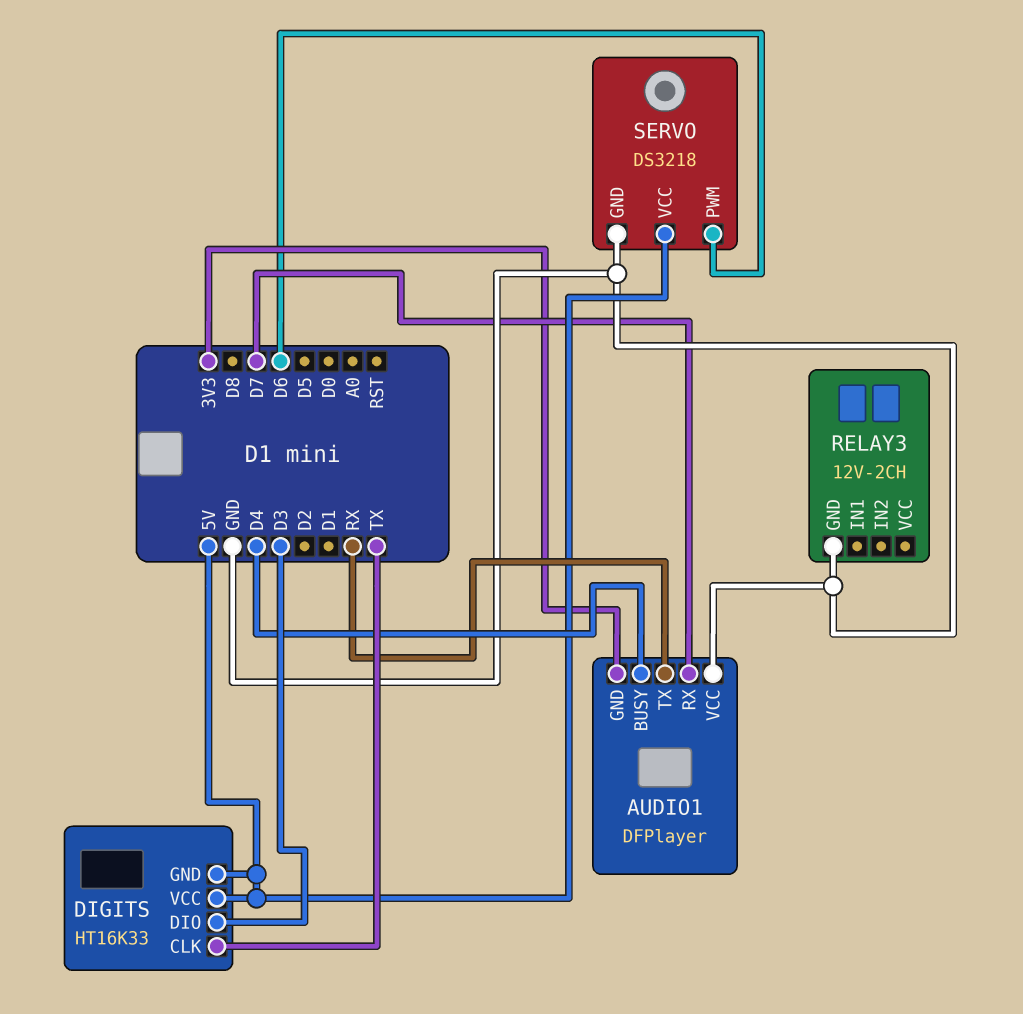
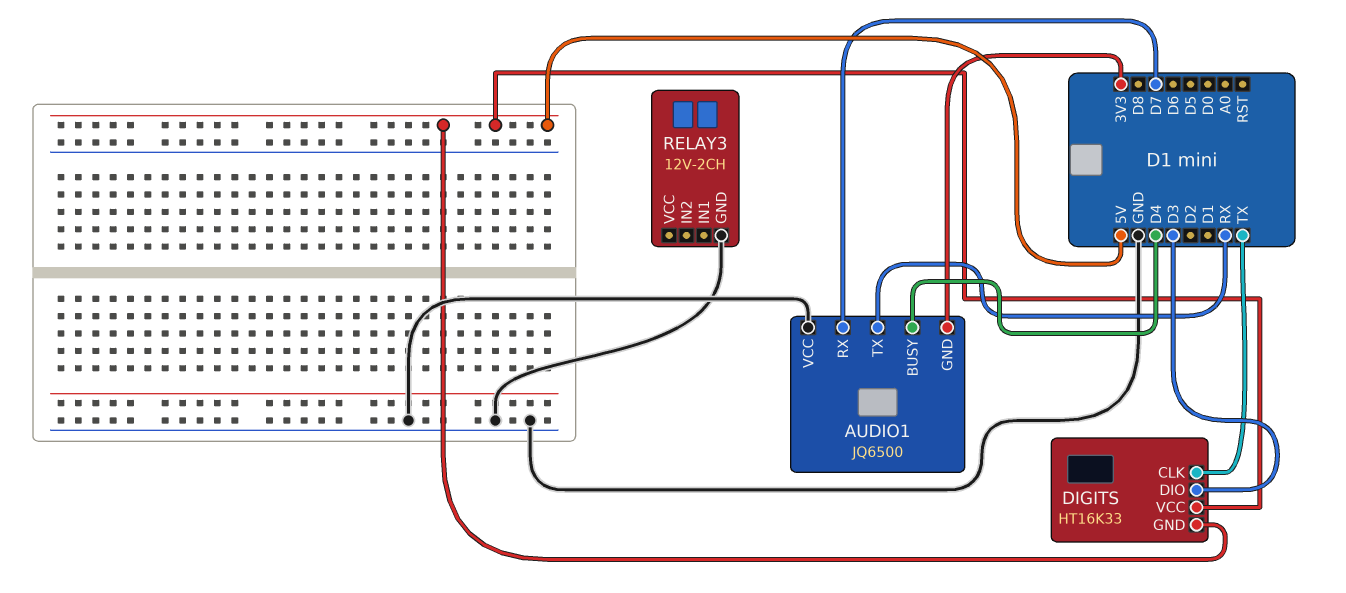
AUDIO1: DFPlayer -> JQ6500
SERVO: DS3218 -> none
SERVO pin GND: GND -> none
SERVO pin PWM: D6 -> none
SERVO pin VCC: 5V -> none

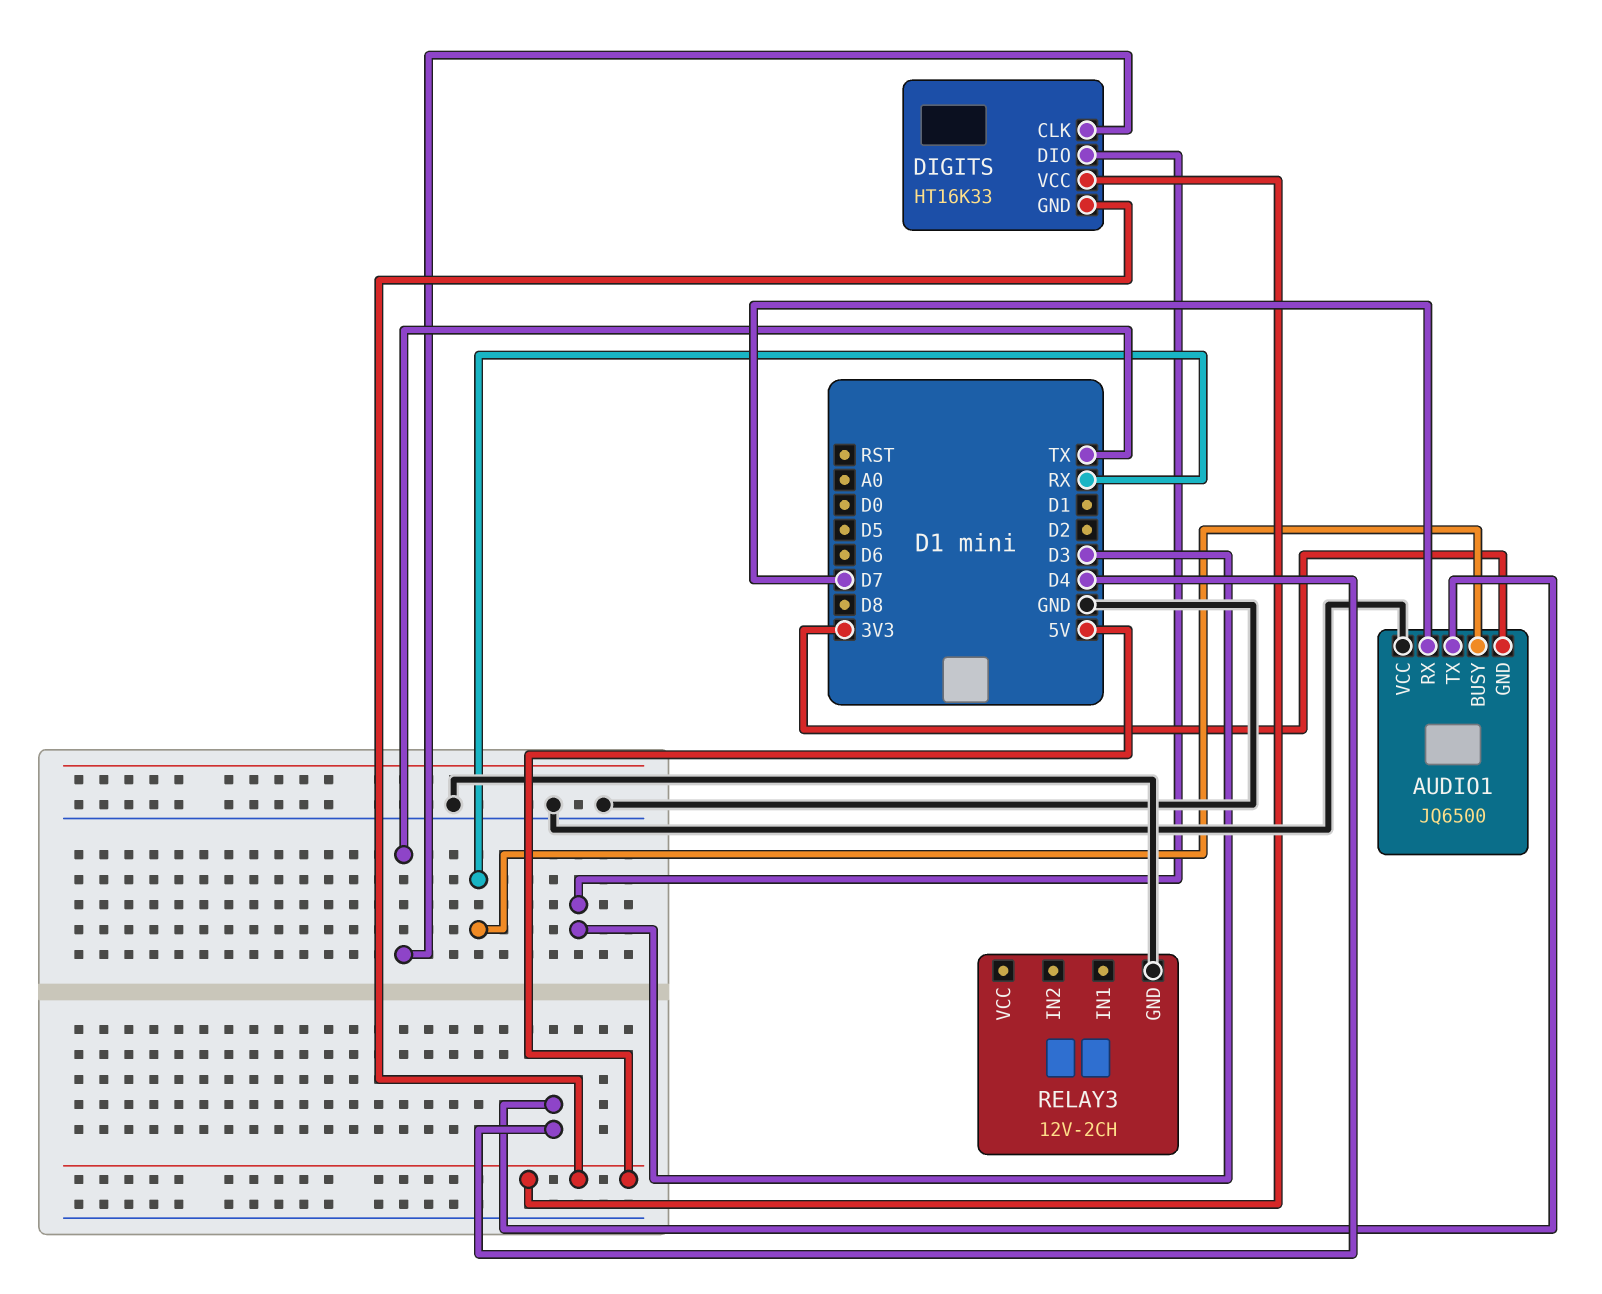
AUDIO1 pin BUSY: D4 -> RX
AUDIO1 pin TX: RX -> D4

